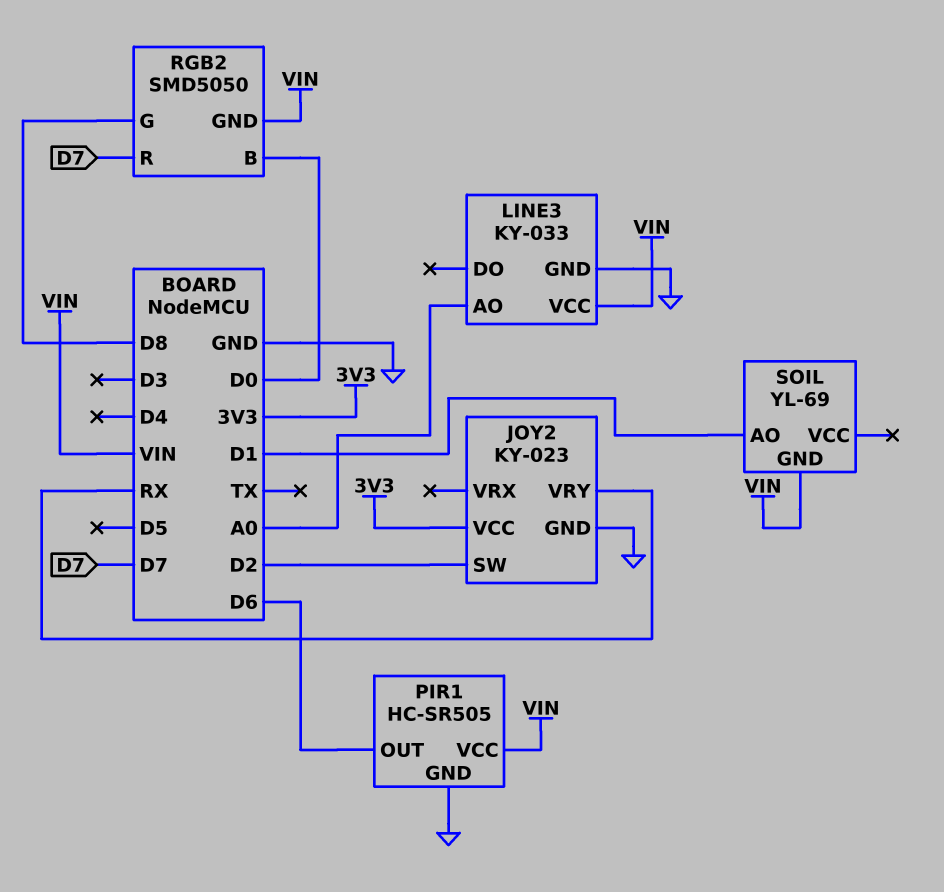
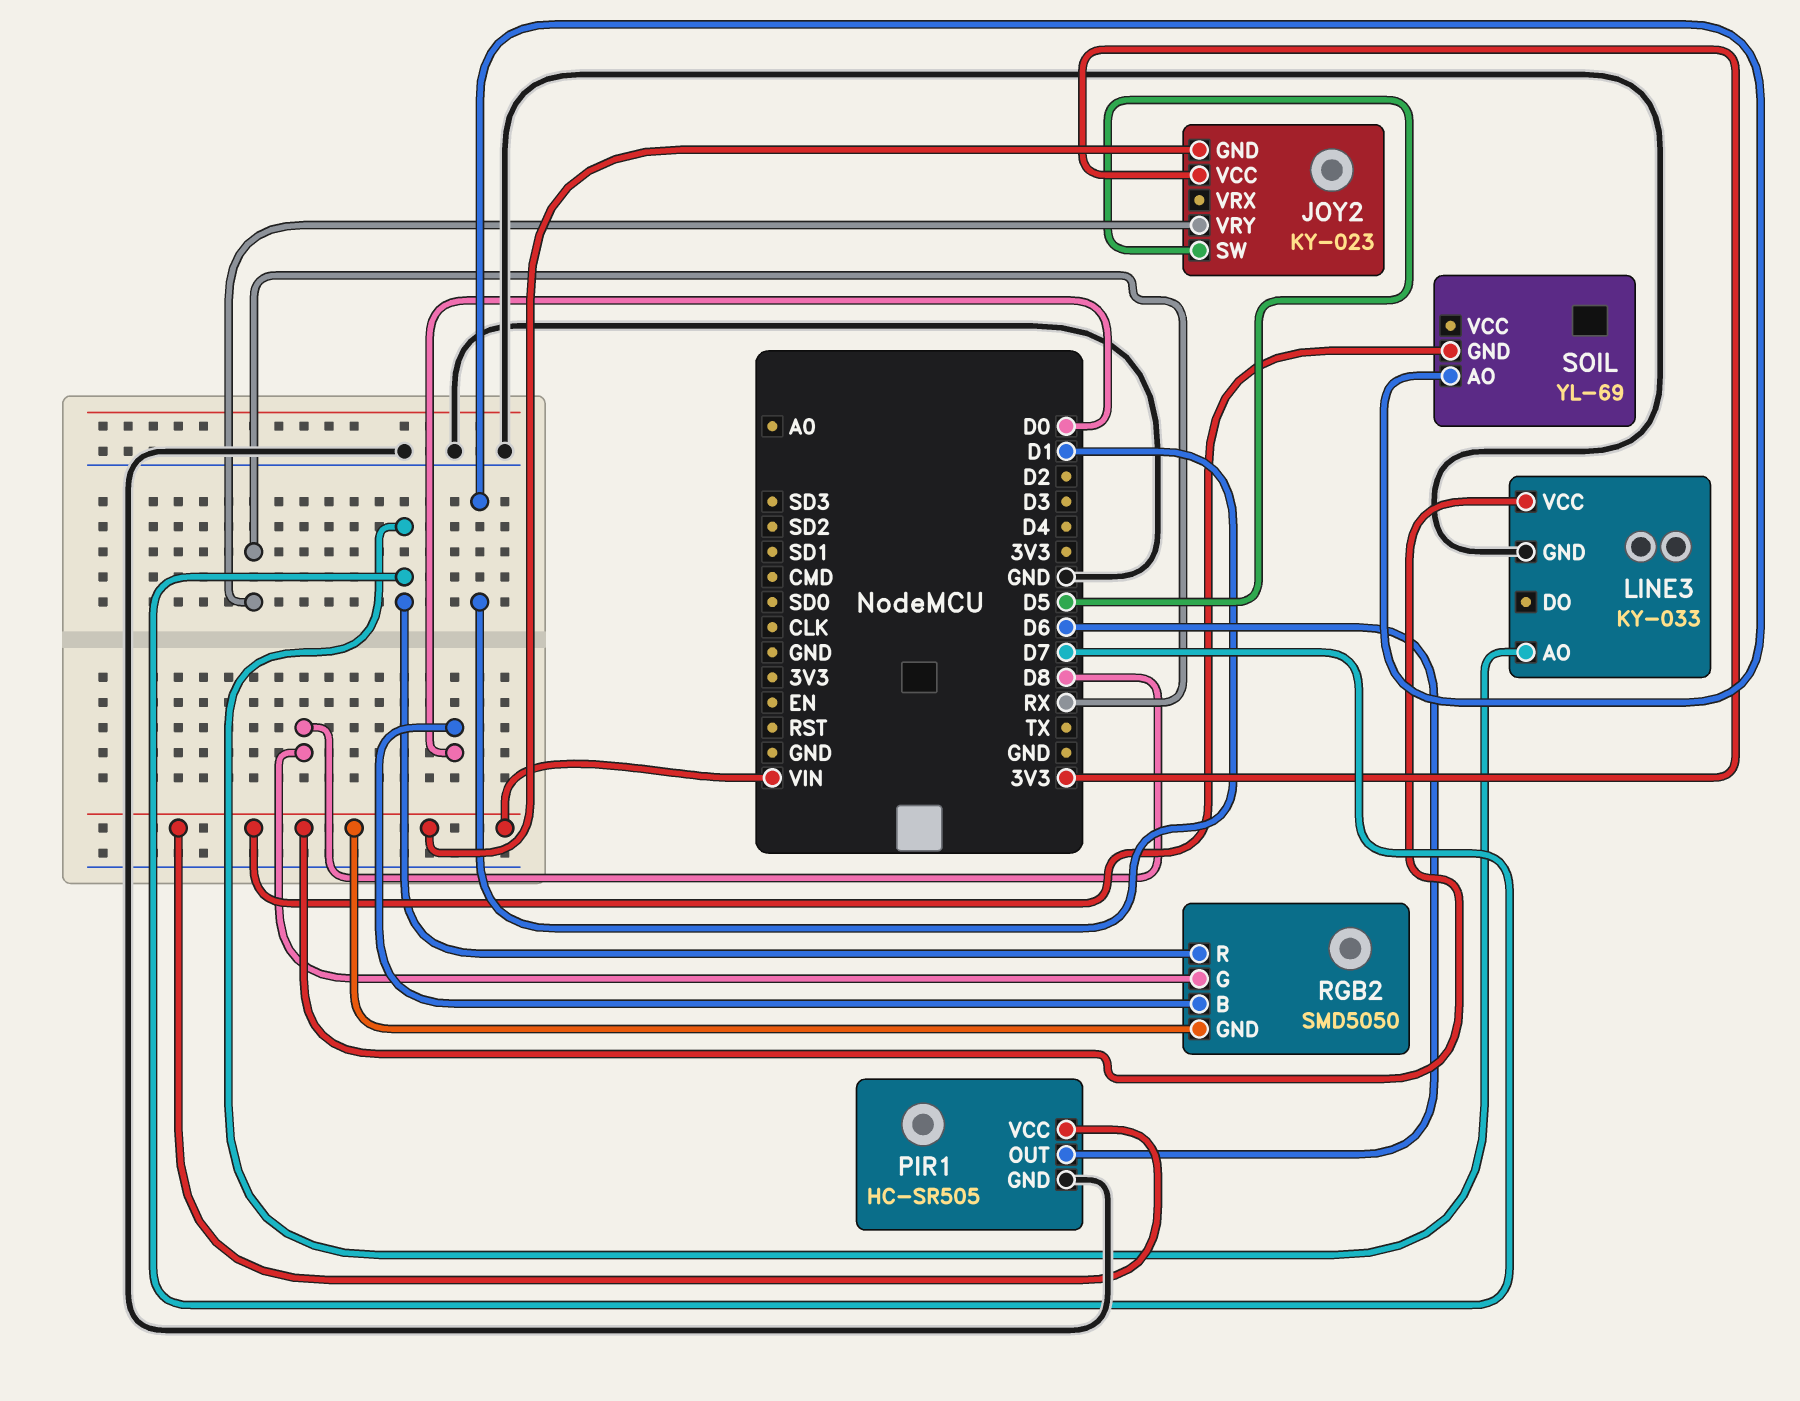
JOY2 pin GND: GND -> VIN
JOY2 pin SW: D2 -> D5
LINE3 pin AO: A0 -> D7

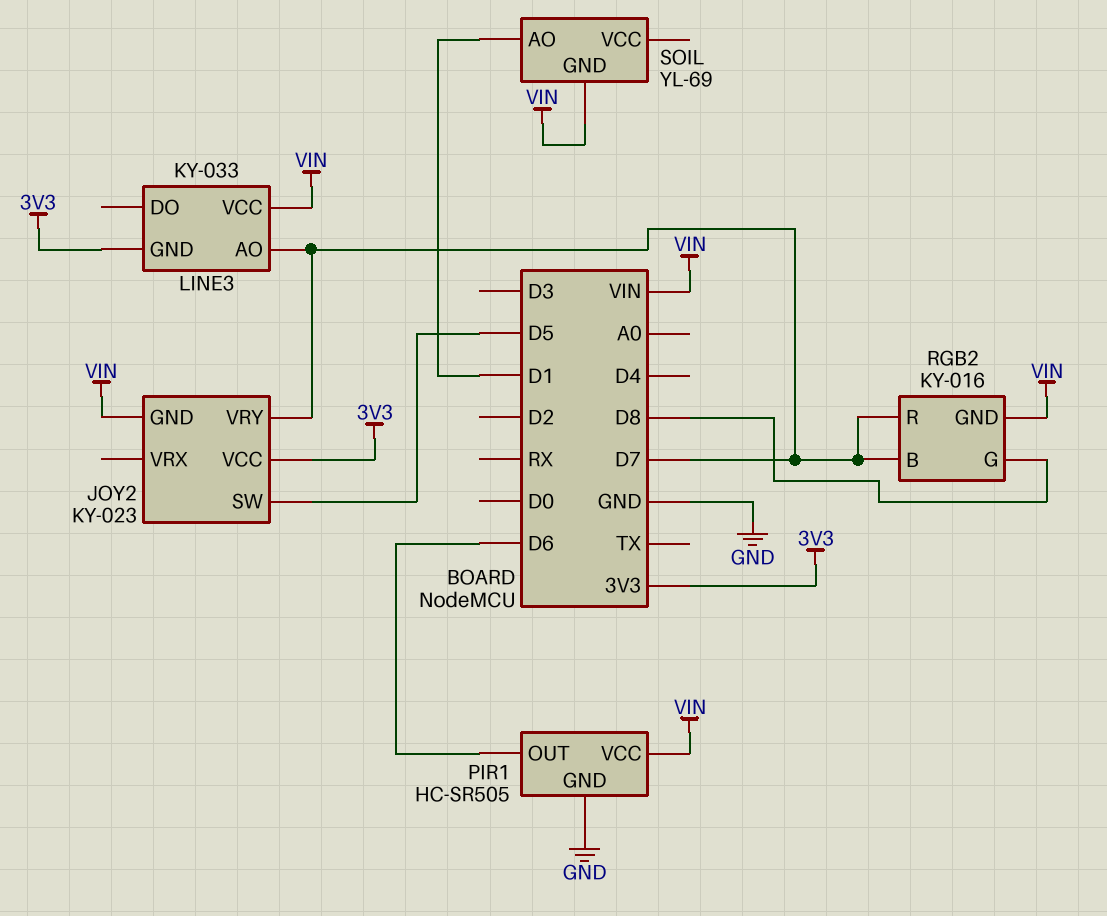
JOY2 pin VRY: RX -> D7
LINE3 pin GND: GND -> 3V3
RGB2: SMD5050 -> KY-016
RGB2 pin B: D0 -> D7

